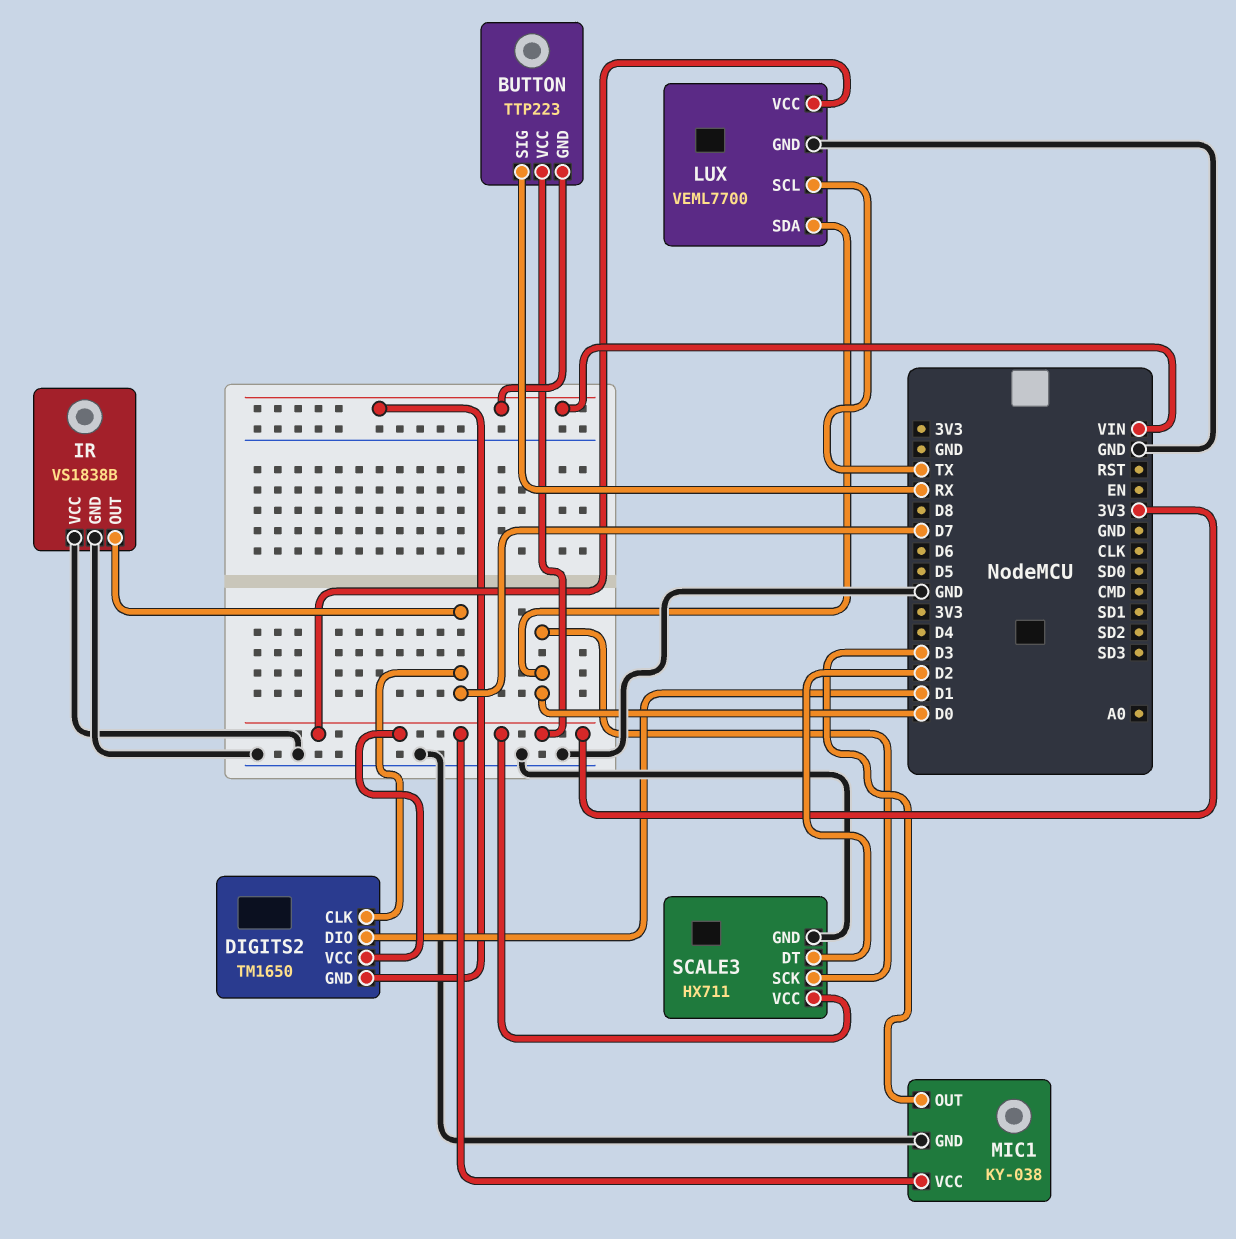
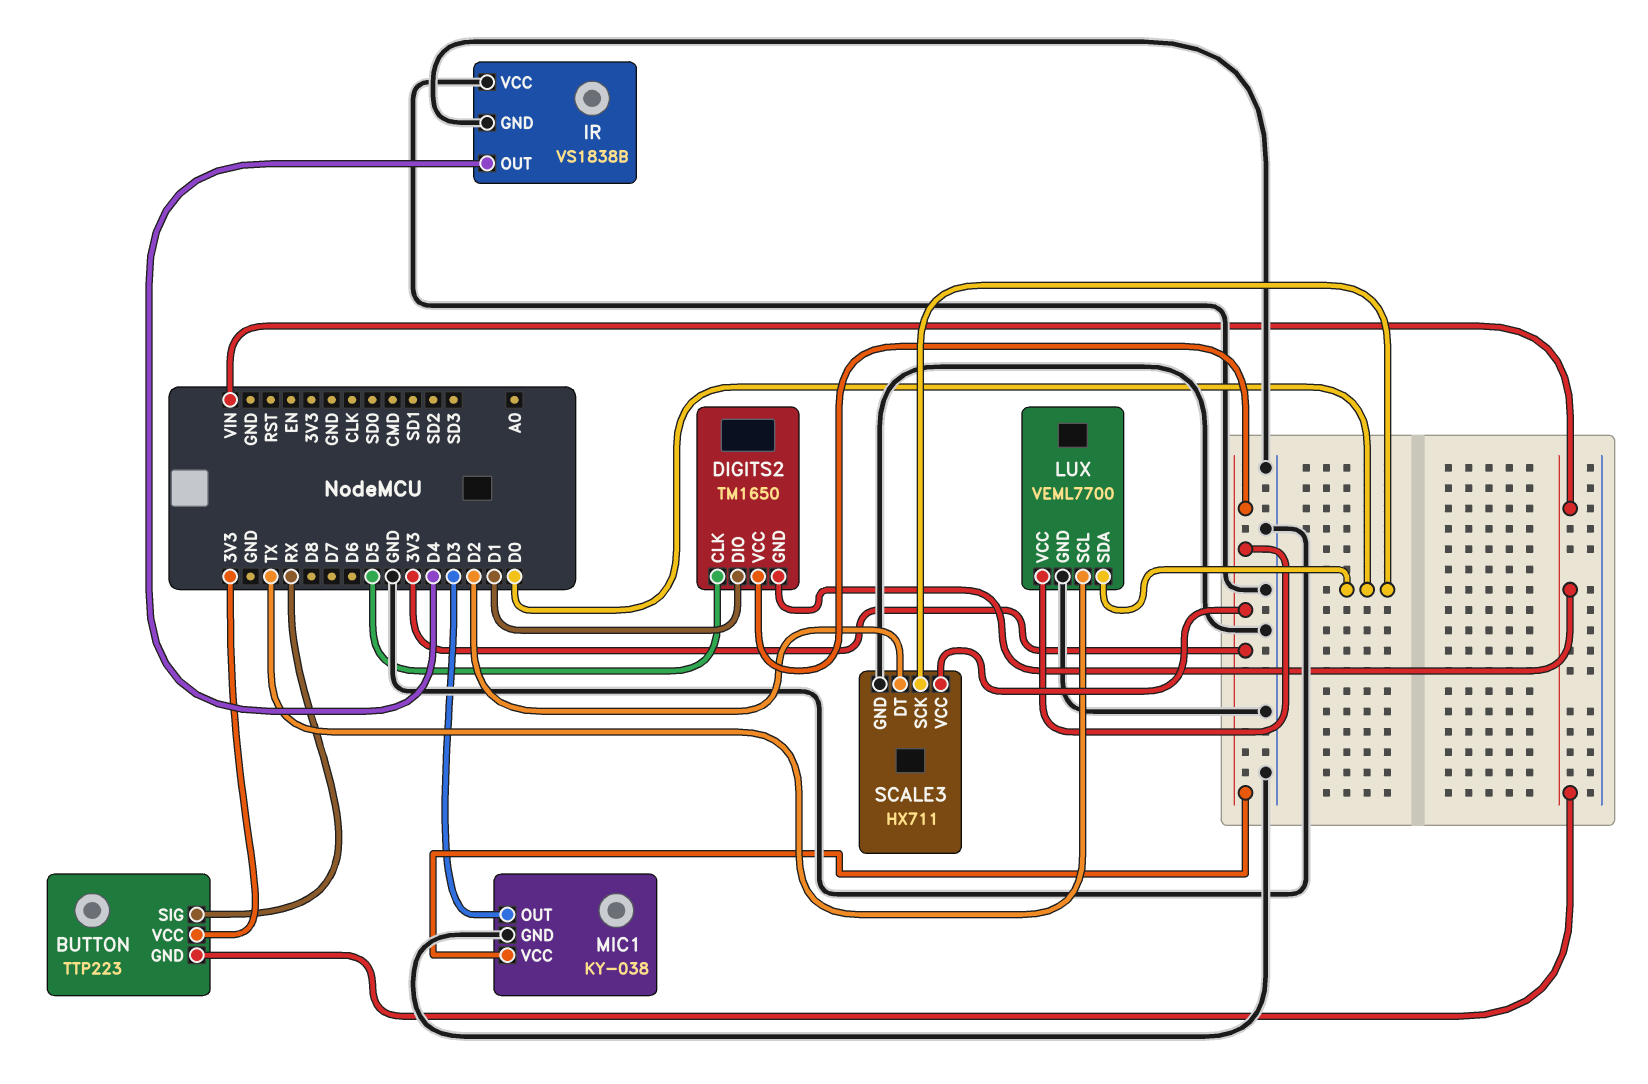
DIGITS2 pin CLK: D7 -> D5
IR pin OUT: D7 -> D4

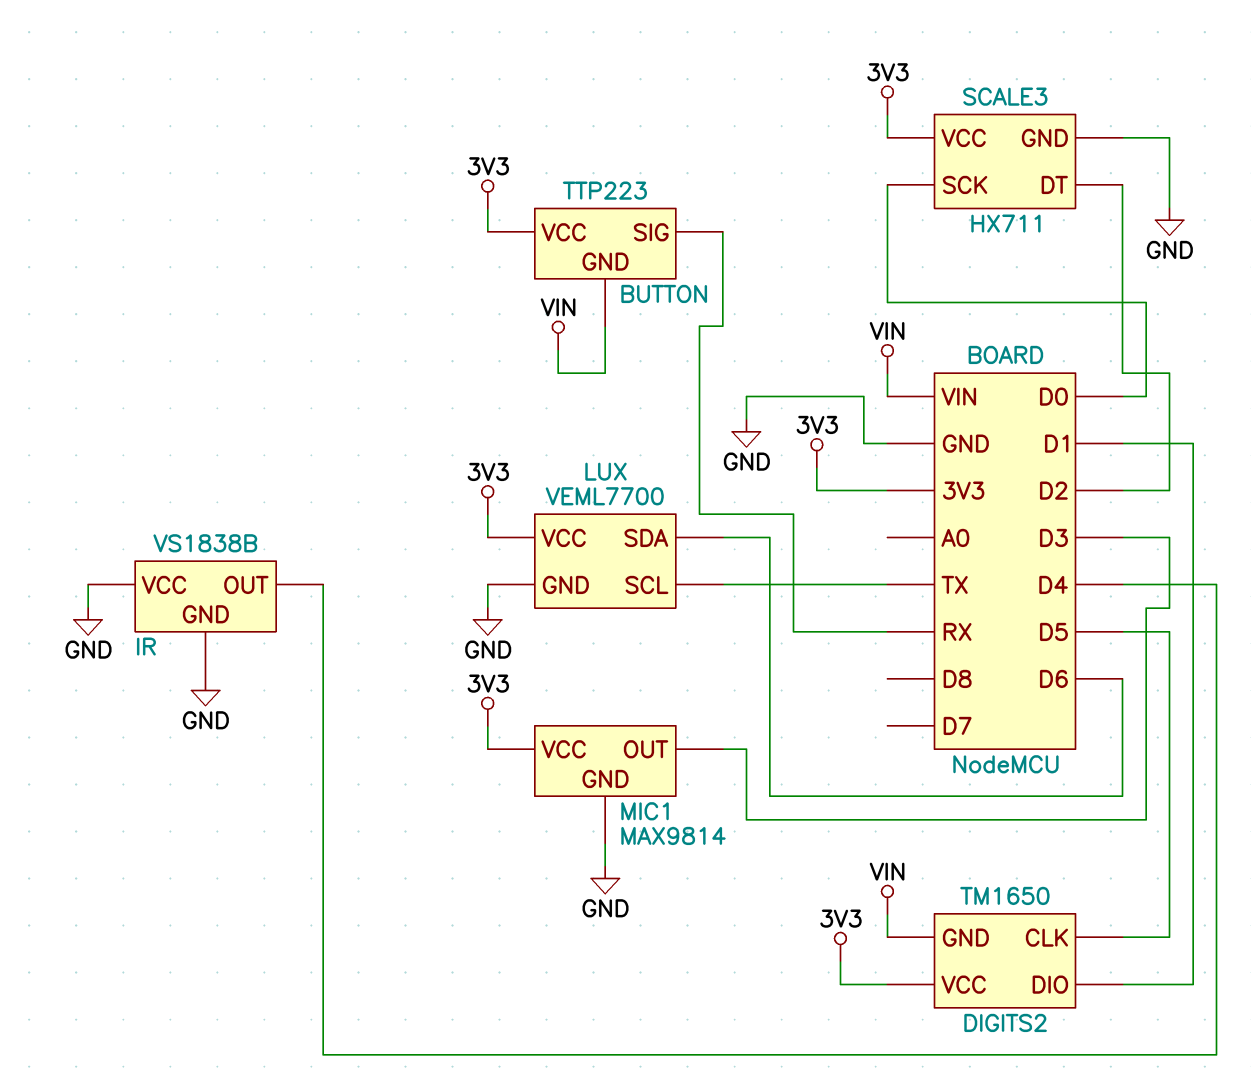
LUX pin SDA: D0 -> D6
MIC1: KY-038 -> MAX9814

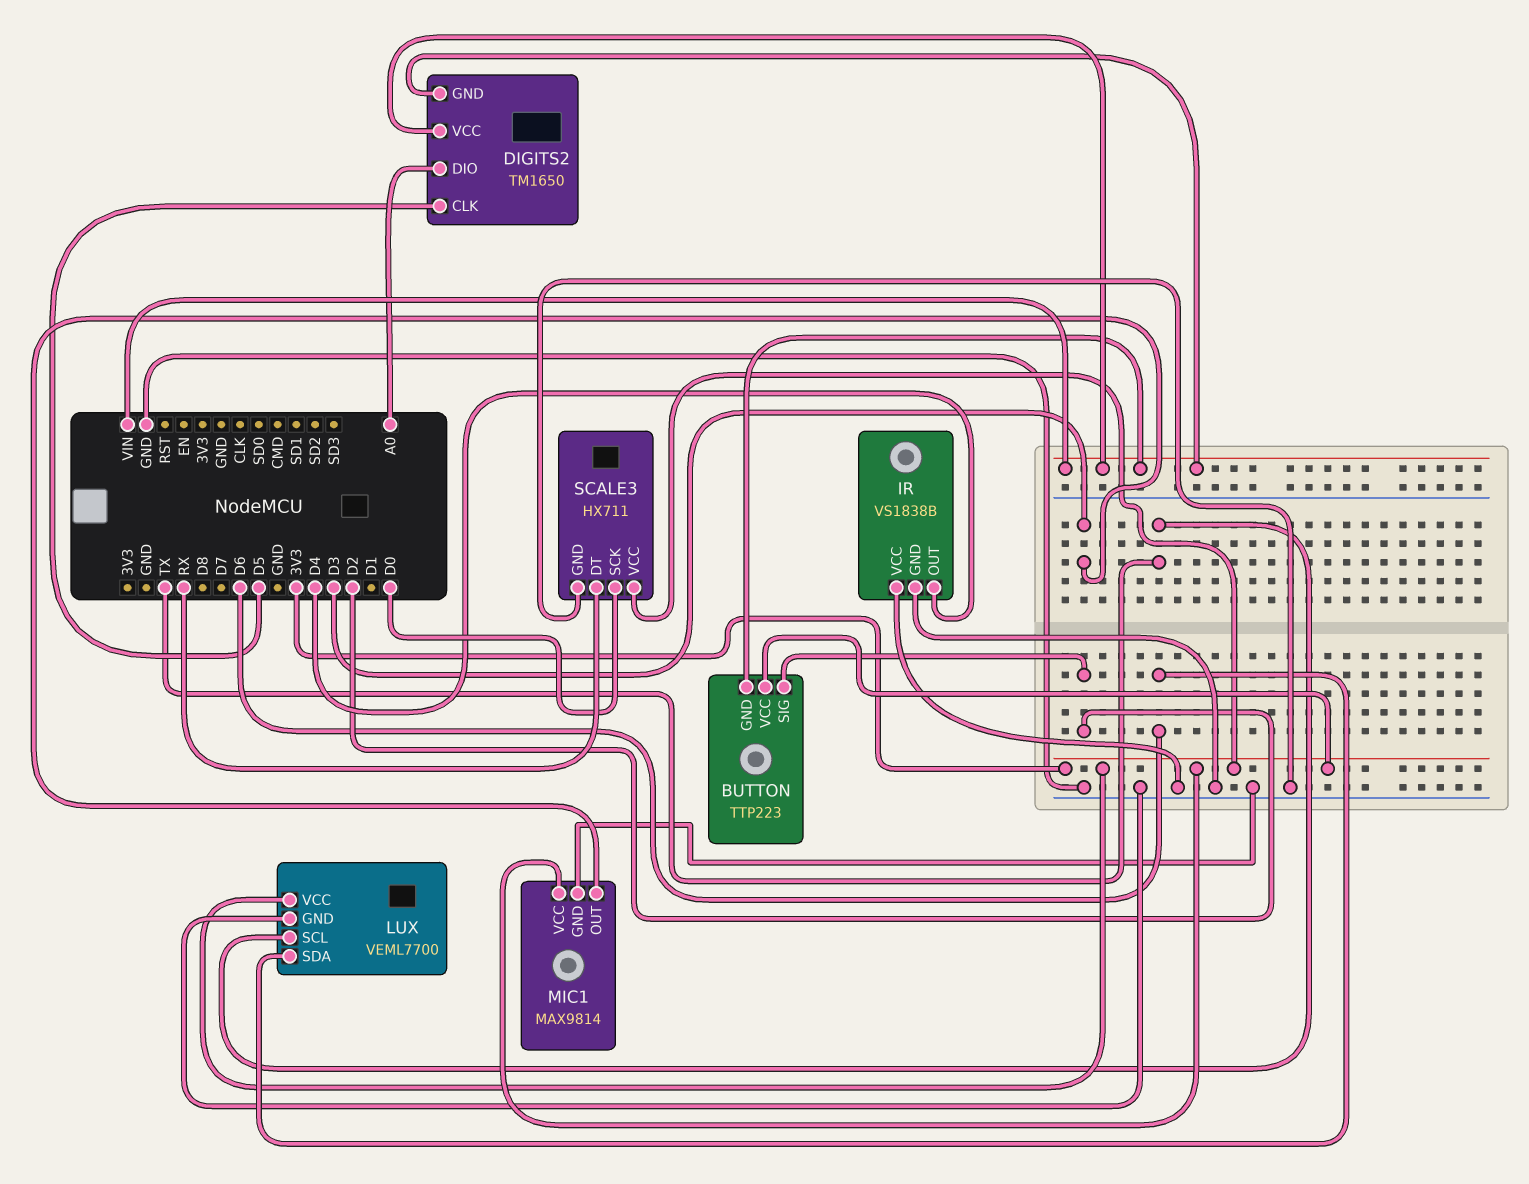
BUTTON pin SIG: RX -> D2
DIGITS2 pin DIO: D1 -> A0
DIGITS2 pin VCC: 3V3 -> VIN
SCALE3 pin DT: D2 -> RX

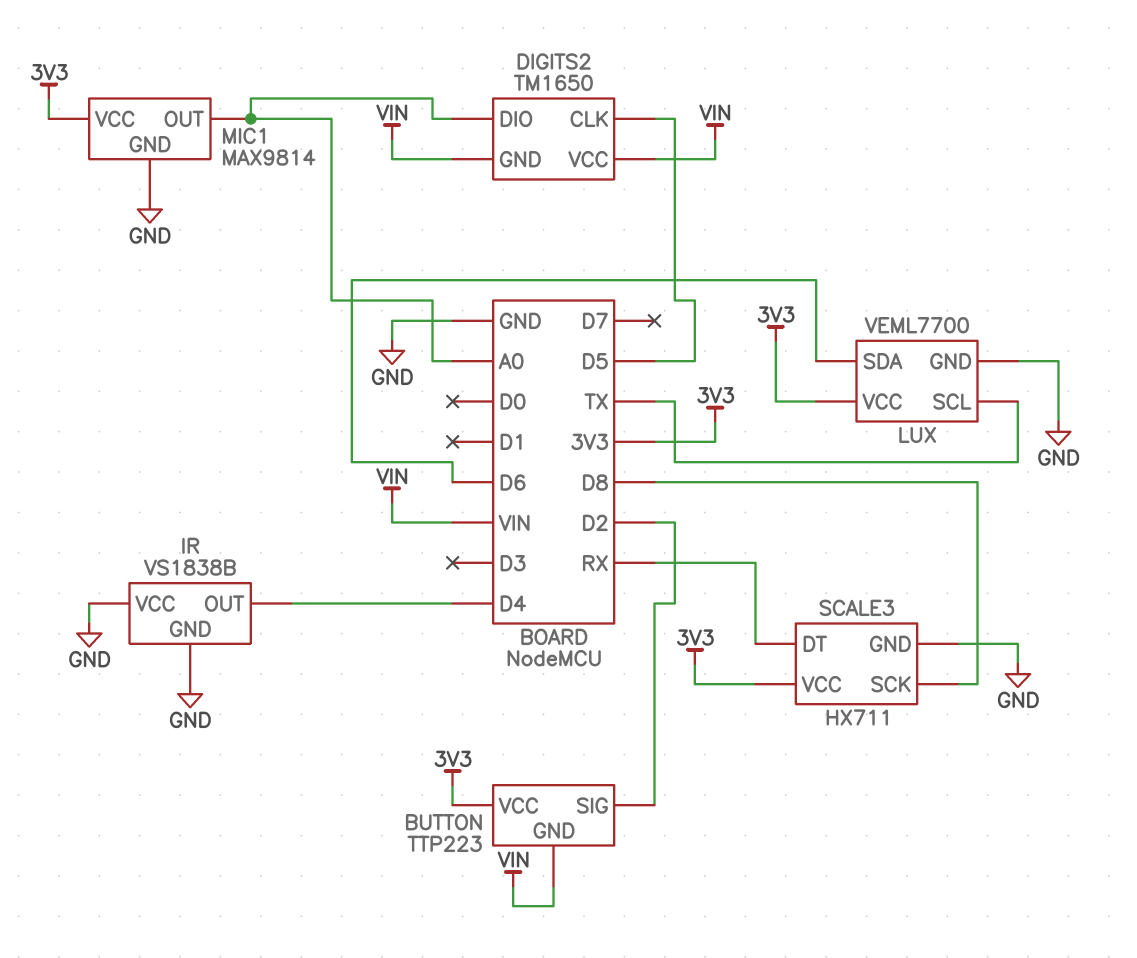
MIC1 pin OUT: D3 -> A0
SCALE3 pin SCK: D0 -> D8

